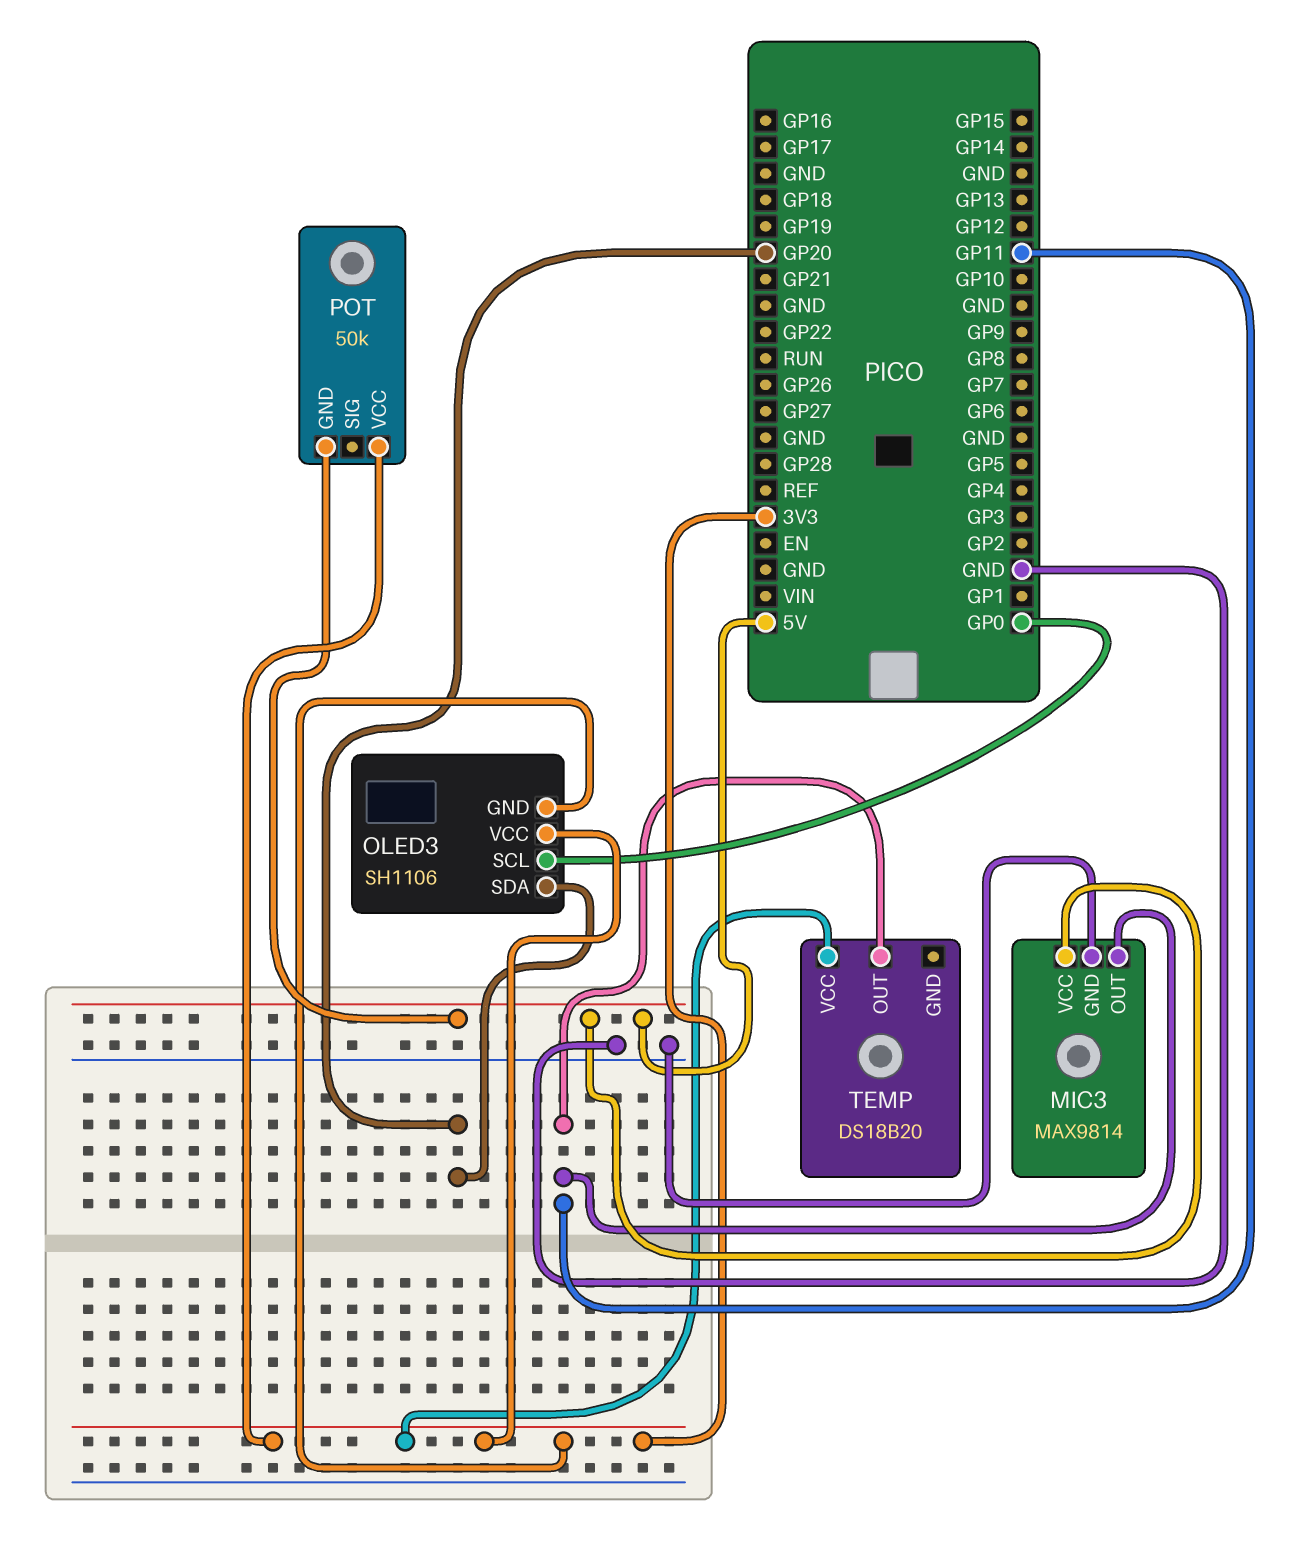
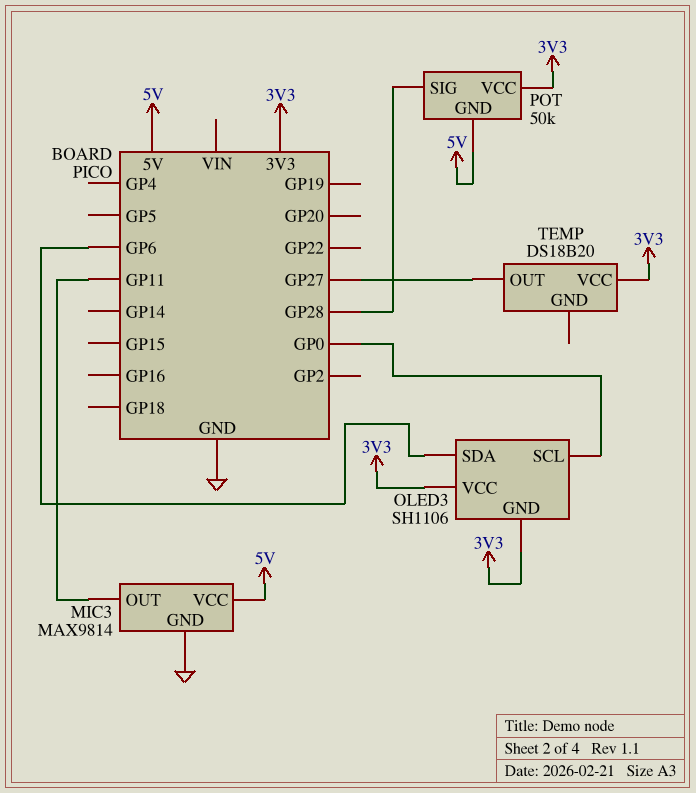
OLED3 pin SDA: GP20 -> GP6
POT pin SIG: none -> GP28
TEMP pin OUT: GP11 -> GP27

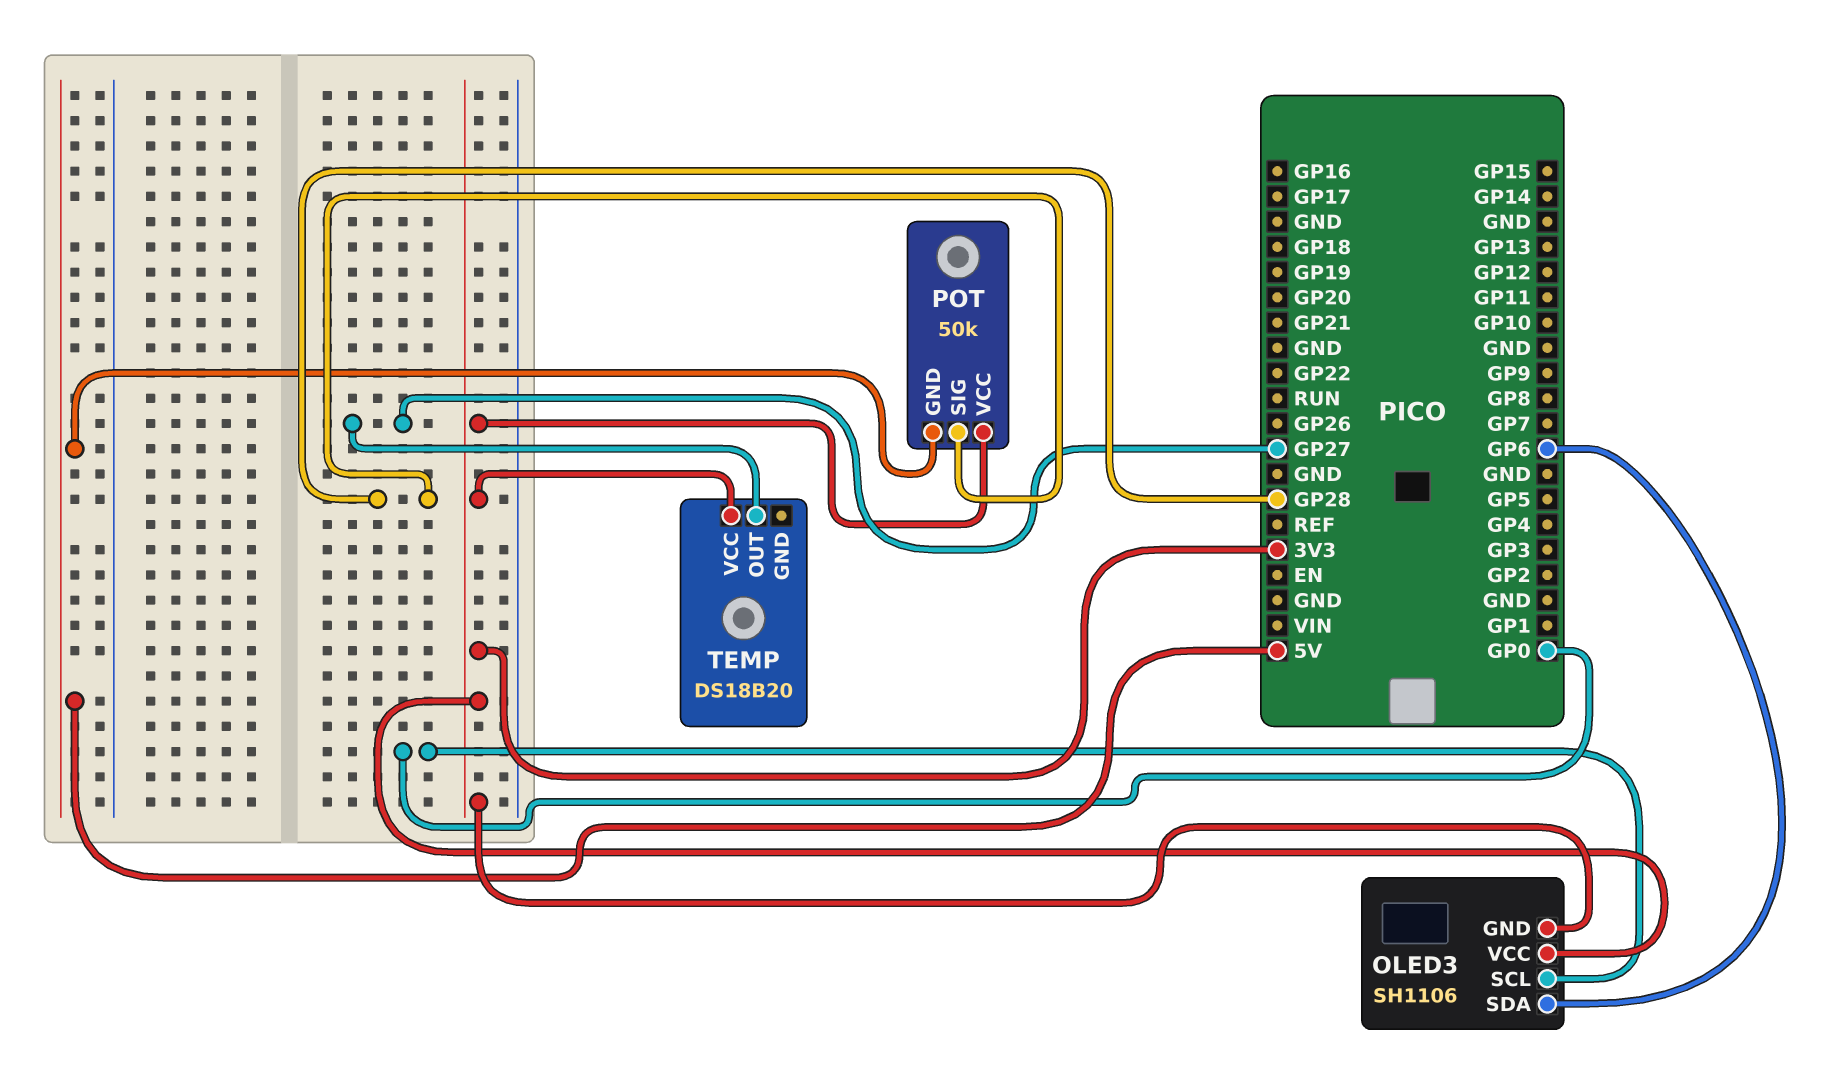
MIC3: MAX9814 -> none
MIC3 pin GND: GND -> none
MIC3 pin OUT: GP11 -> none
MIC3 pin VCC: 5V -> none

